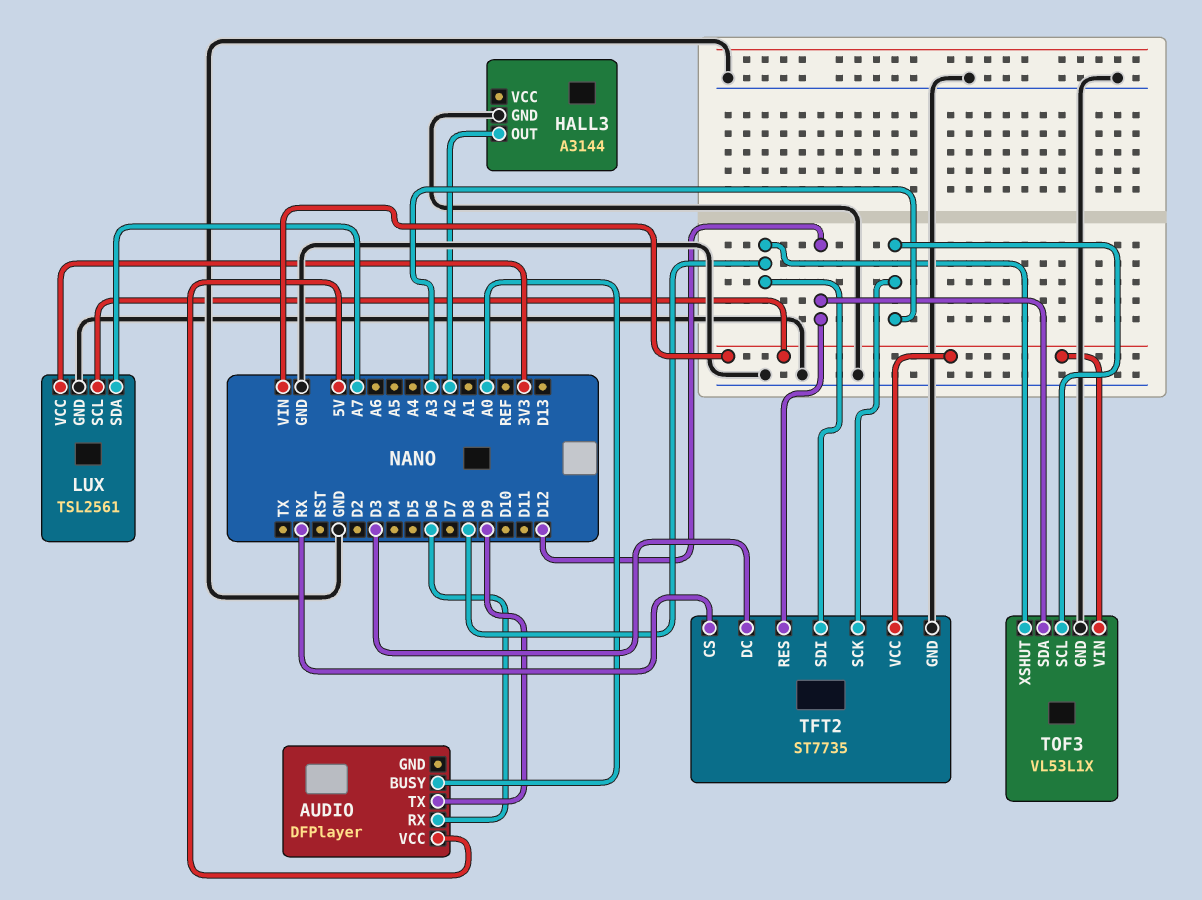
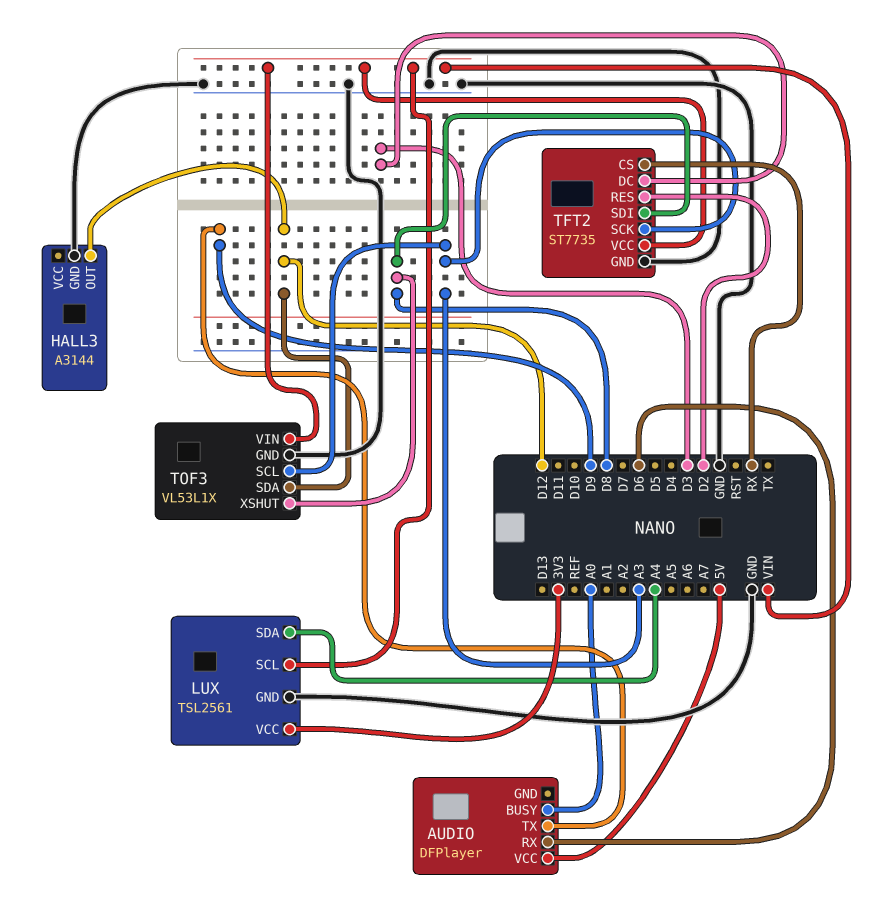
HALL3 pin OUT: A2 -> D12
LUX pin SDA: A7 -> A4
TFT2 pin RES: D12 -> D2

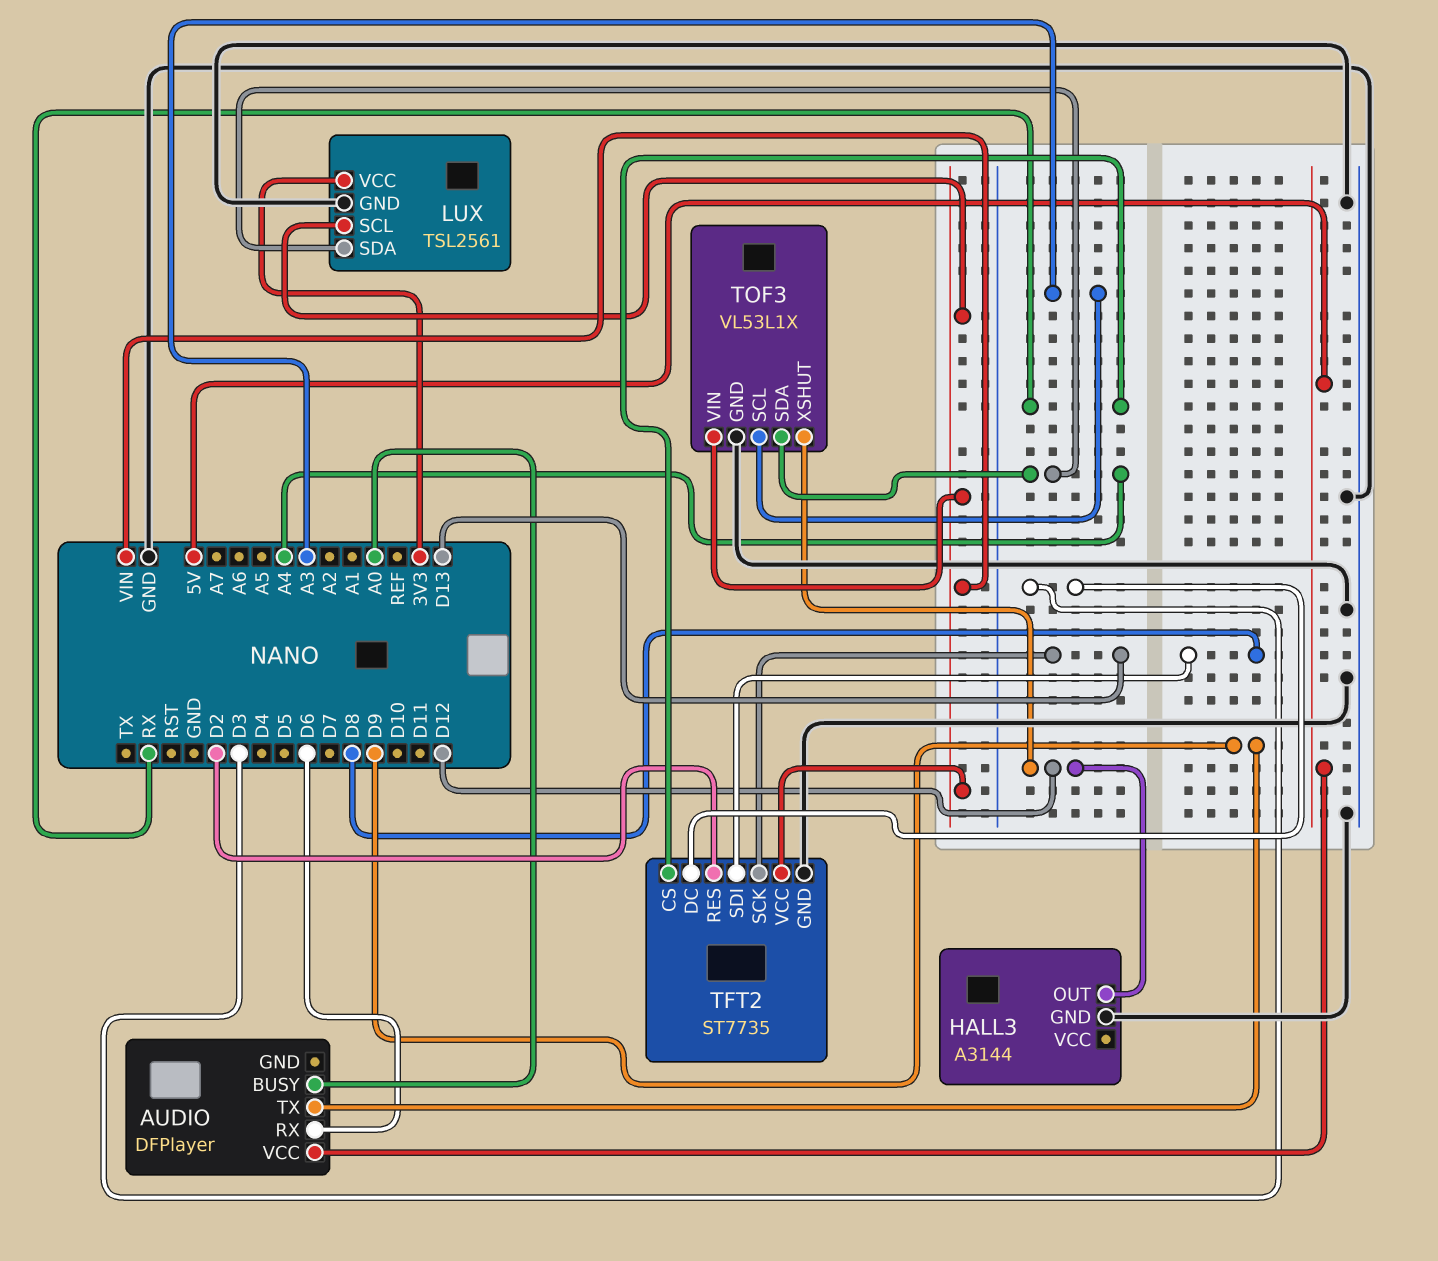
TFT2 pin SCK: A3 -> D13
TOF3 pin SDA: D12 -> A4
TOF3 pin XSHUT: D8 -> D12

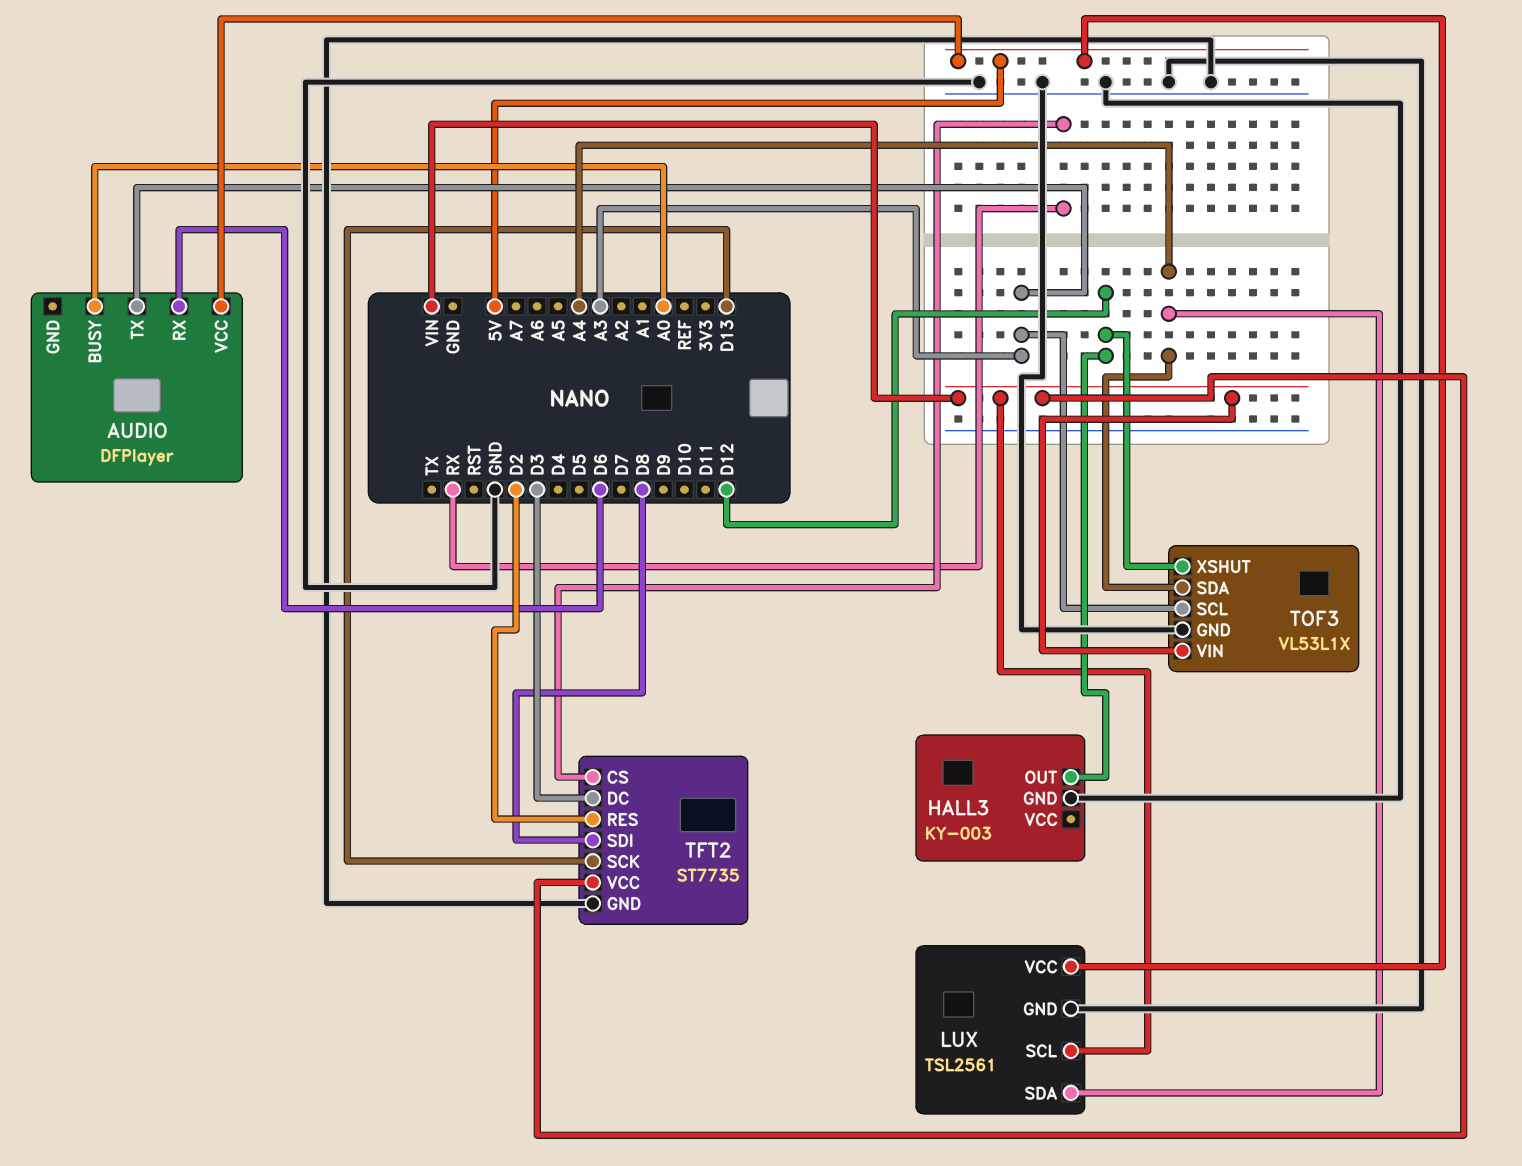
AUDIO pin TX: D9 -> A3
HALL3: A3144 -> KY-003
LUX pin VCC: 3V3 -> 5V

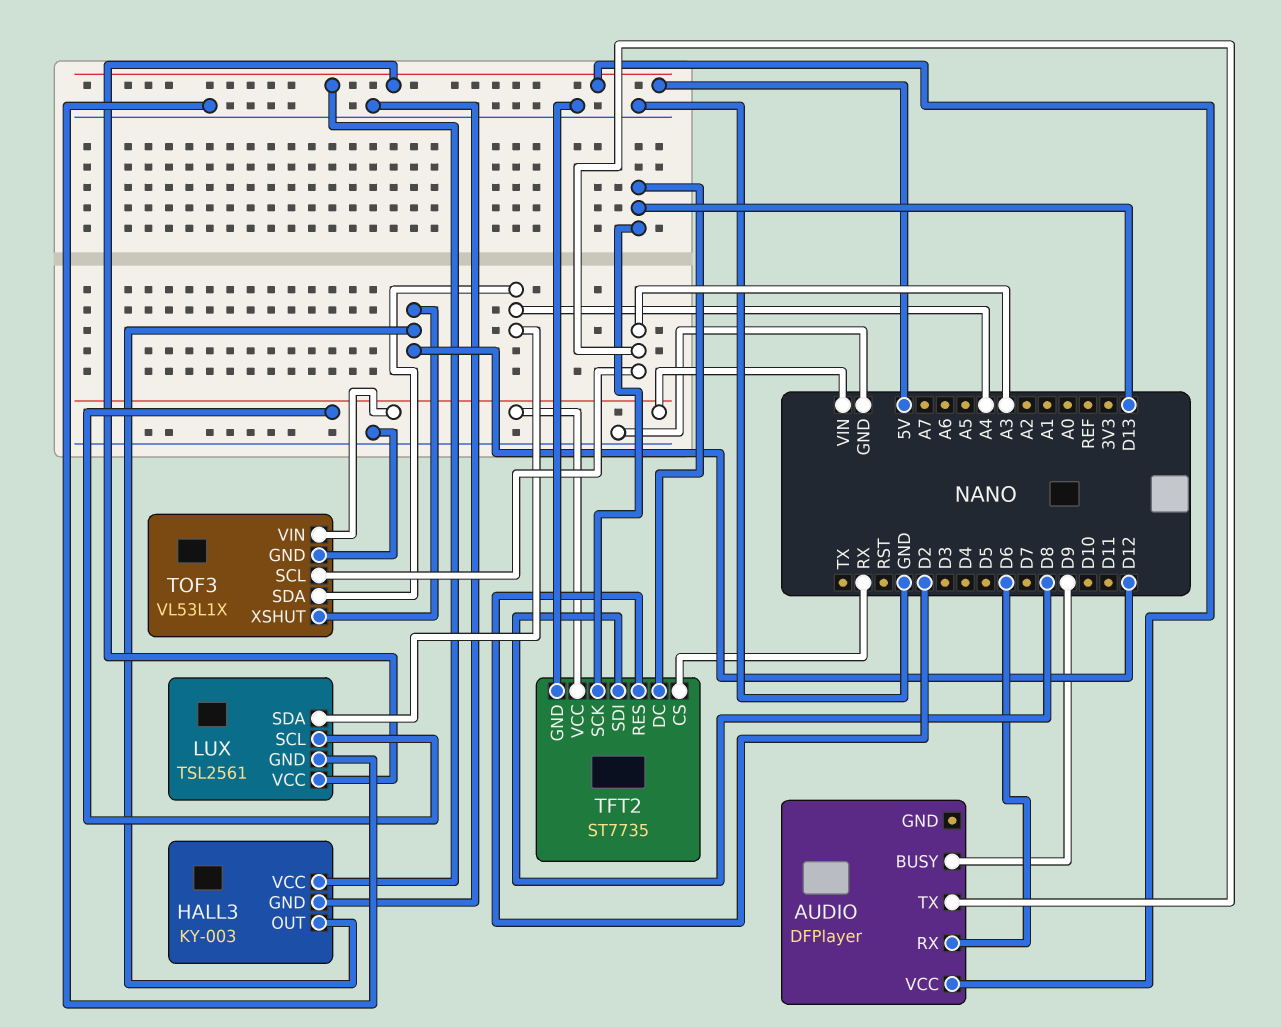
AUDIO pin BUSY: A0 -> D9
HALL3 pin VCC: none -> 5V
TFT2 pin DC: D3 -> D13

